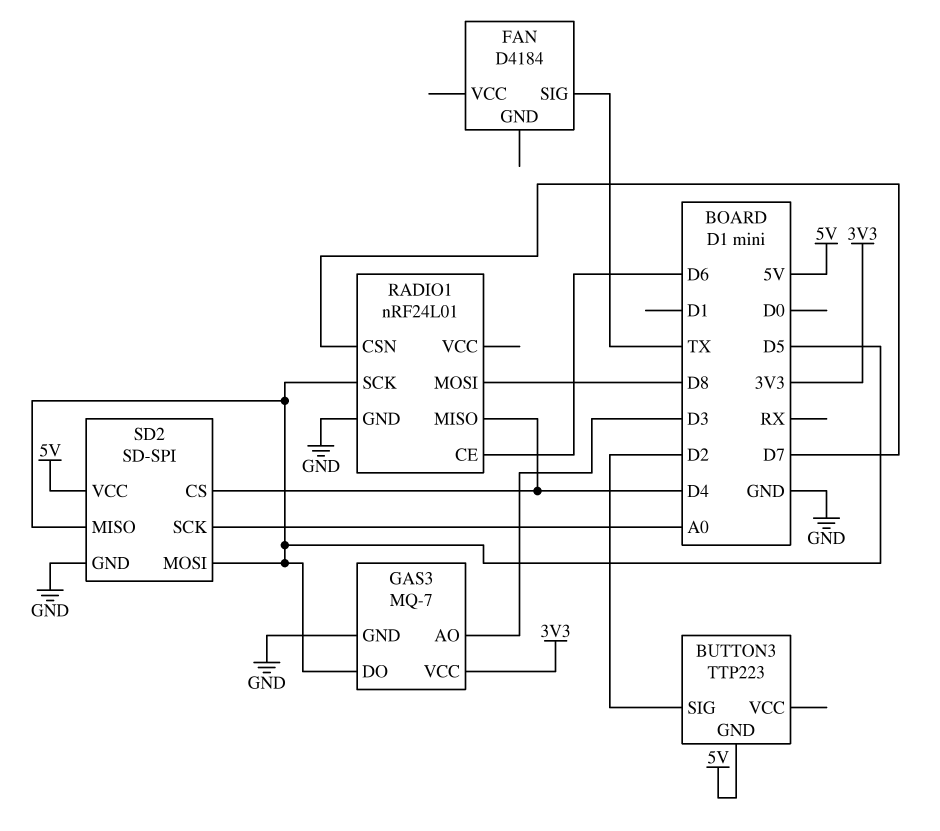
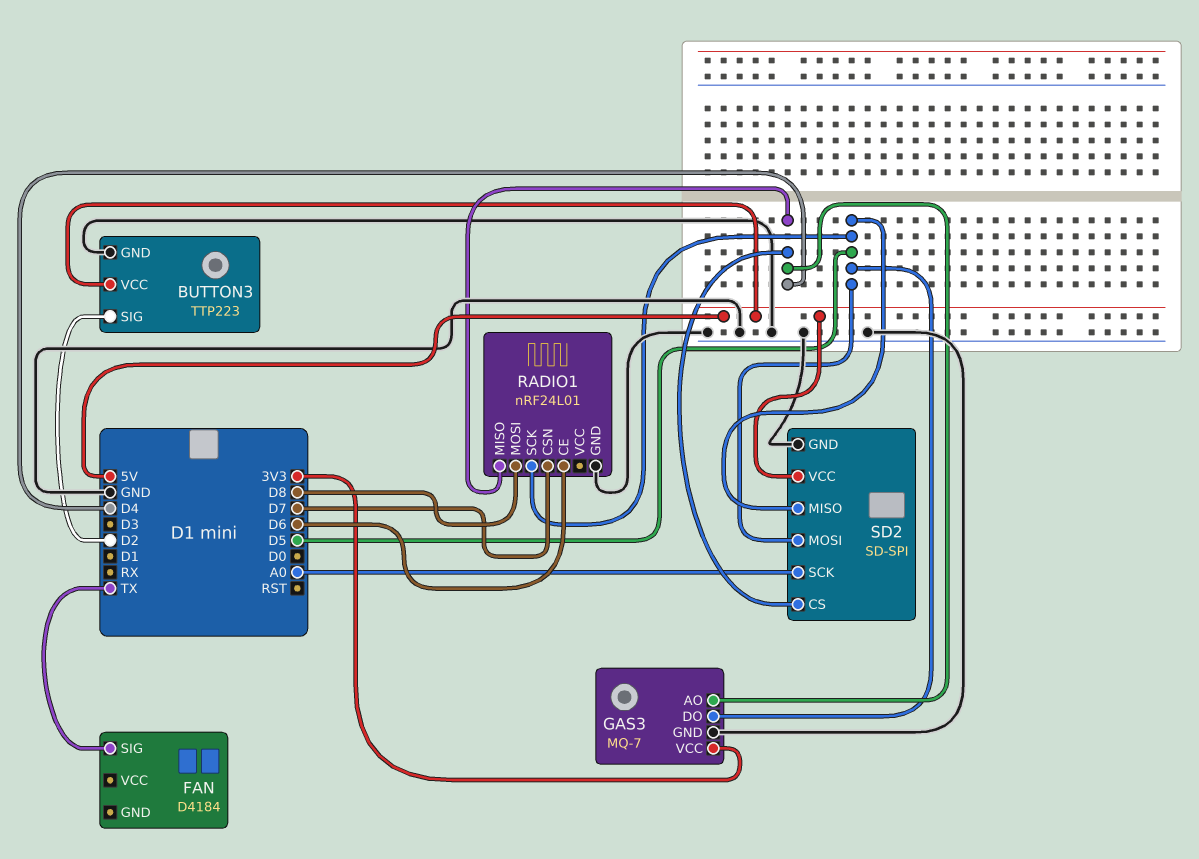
BUTTON3 pin GND: 5V -> GND
BUTTON3 pin VCC: none -> 5V
GAS3 pin AO: D3 -> D4

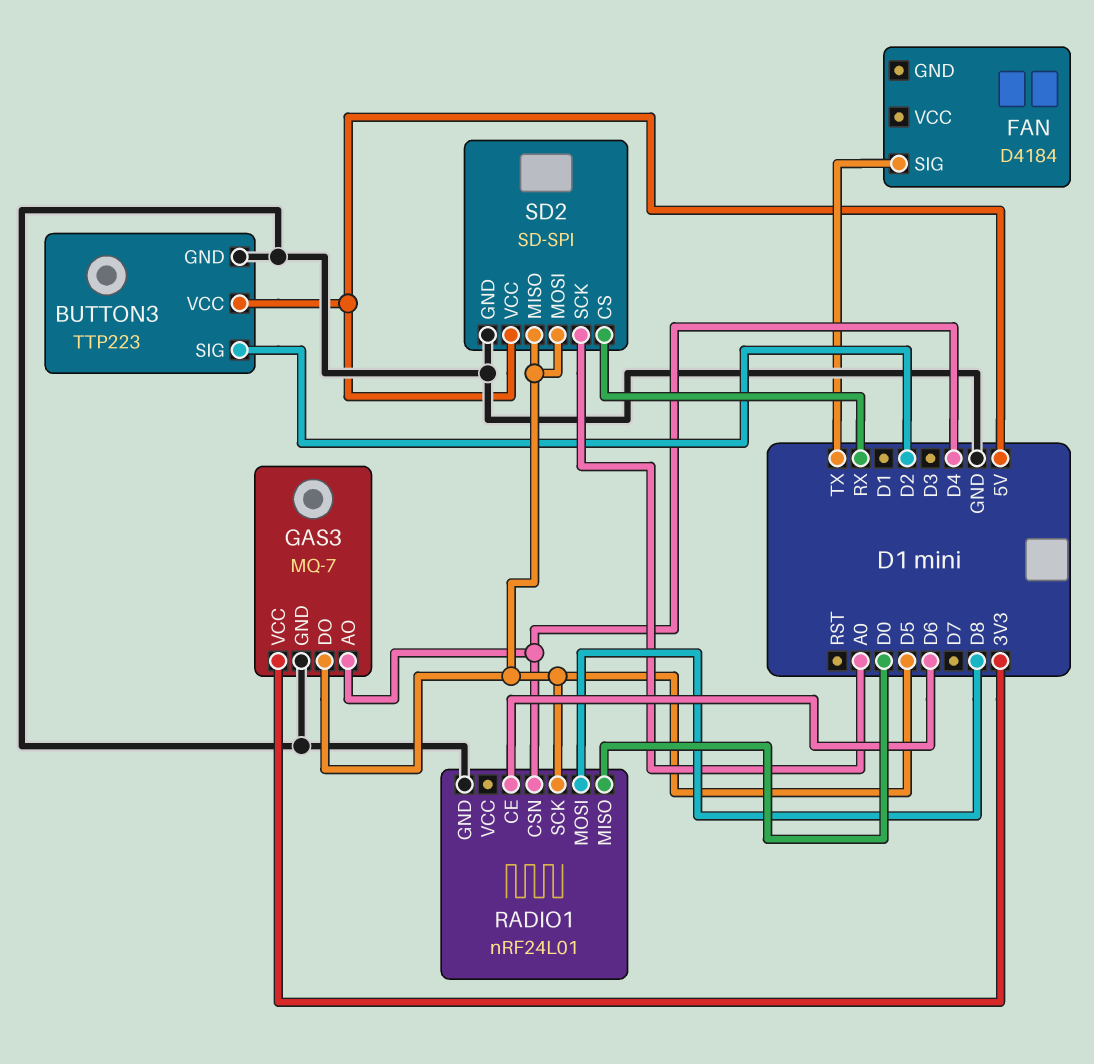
RADIO1 pin CSN: D7 -> D4
RADIO1 pin MISO: D4 -> D0
SD2 pin CS: D4 -> RX

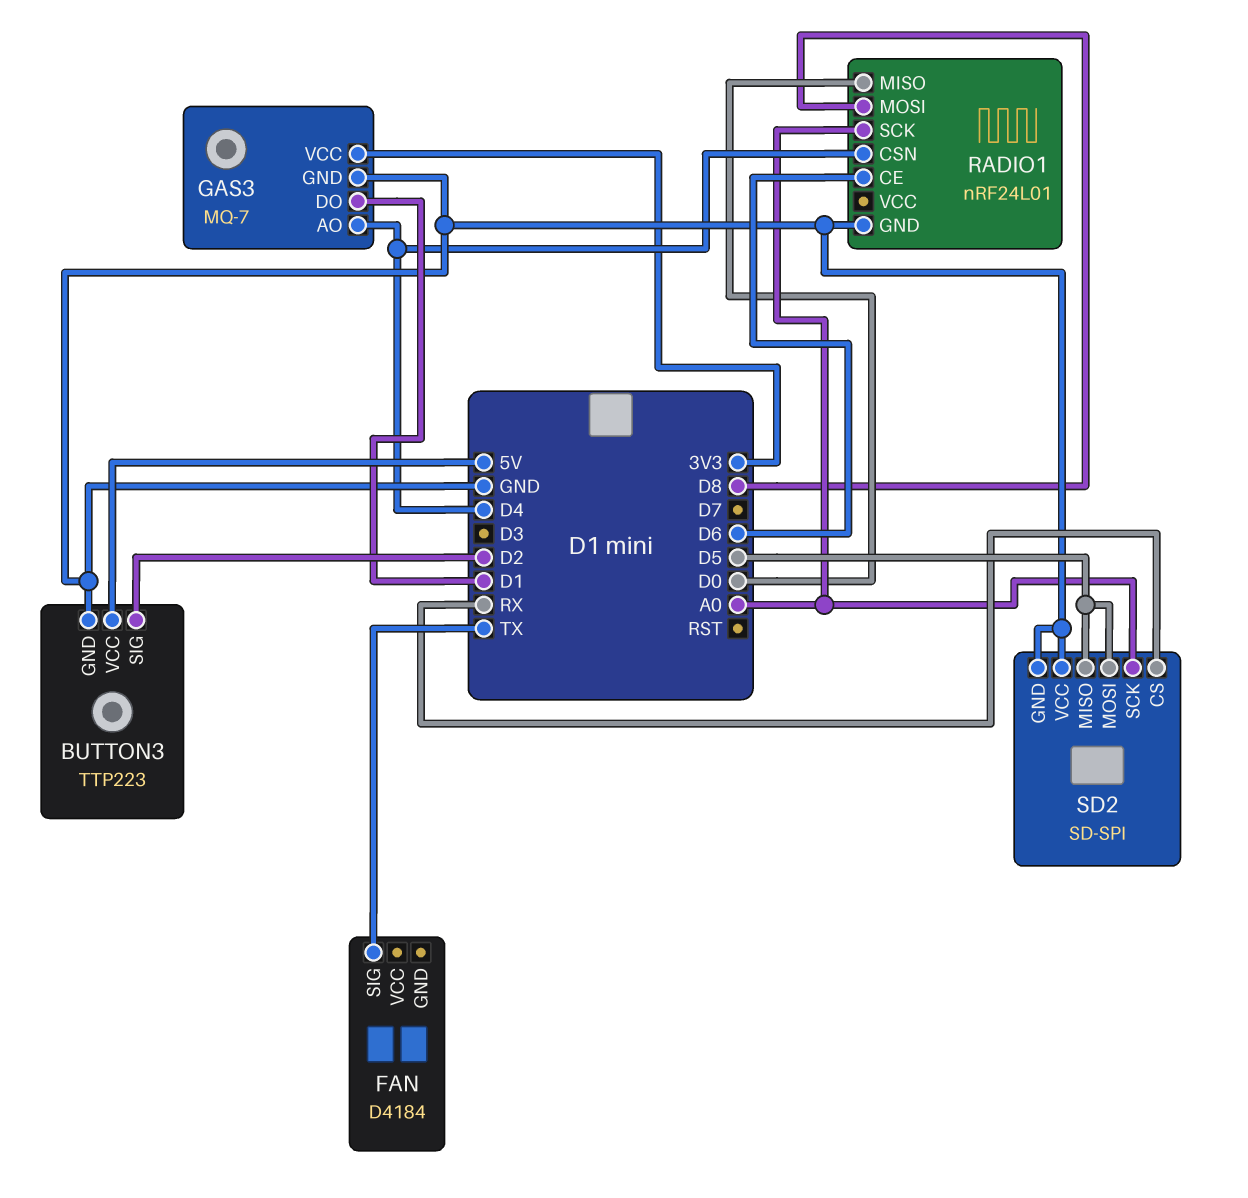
GAS3 pin DO: D5 -> D1
RADIO1 pin SCK: D5 -> A0
SD2 pin VCC: 5V -> GND

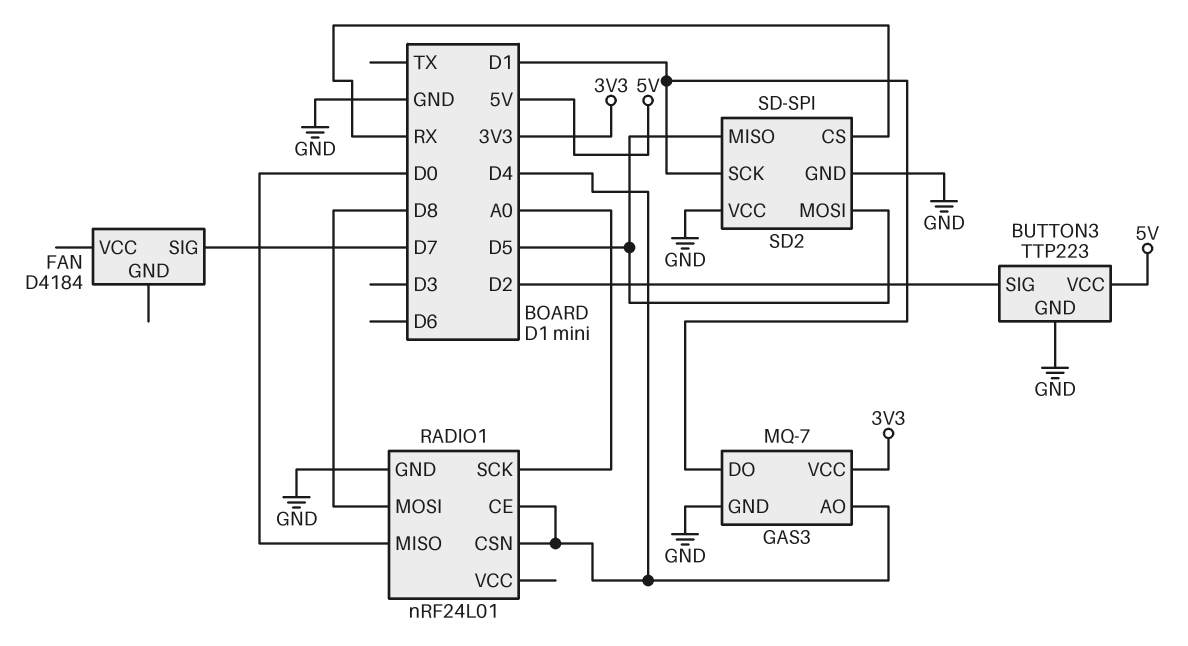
FAN pin SIG: TX -> D7
RADIO1 pin CE: D6 -> D4
SD2 pin SCK: A0 -> D1

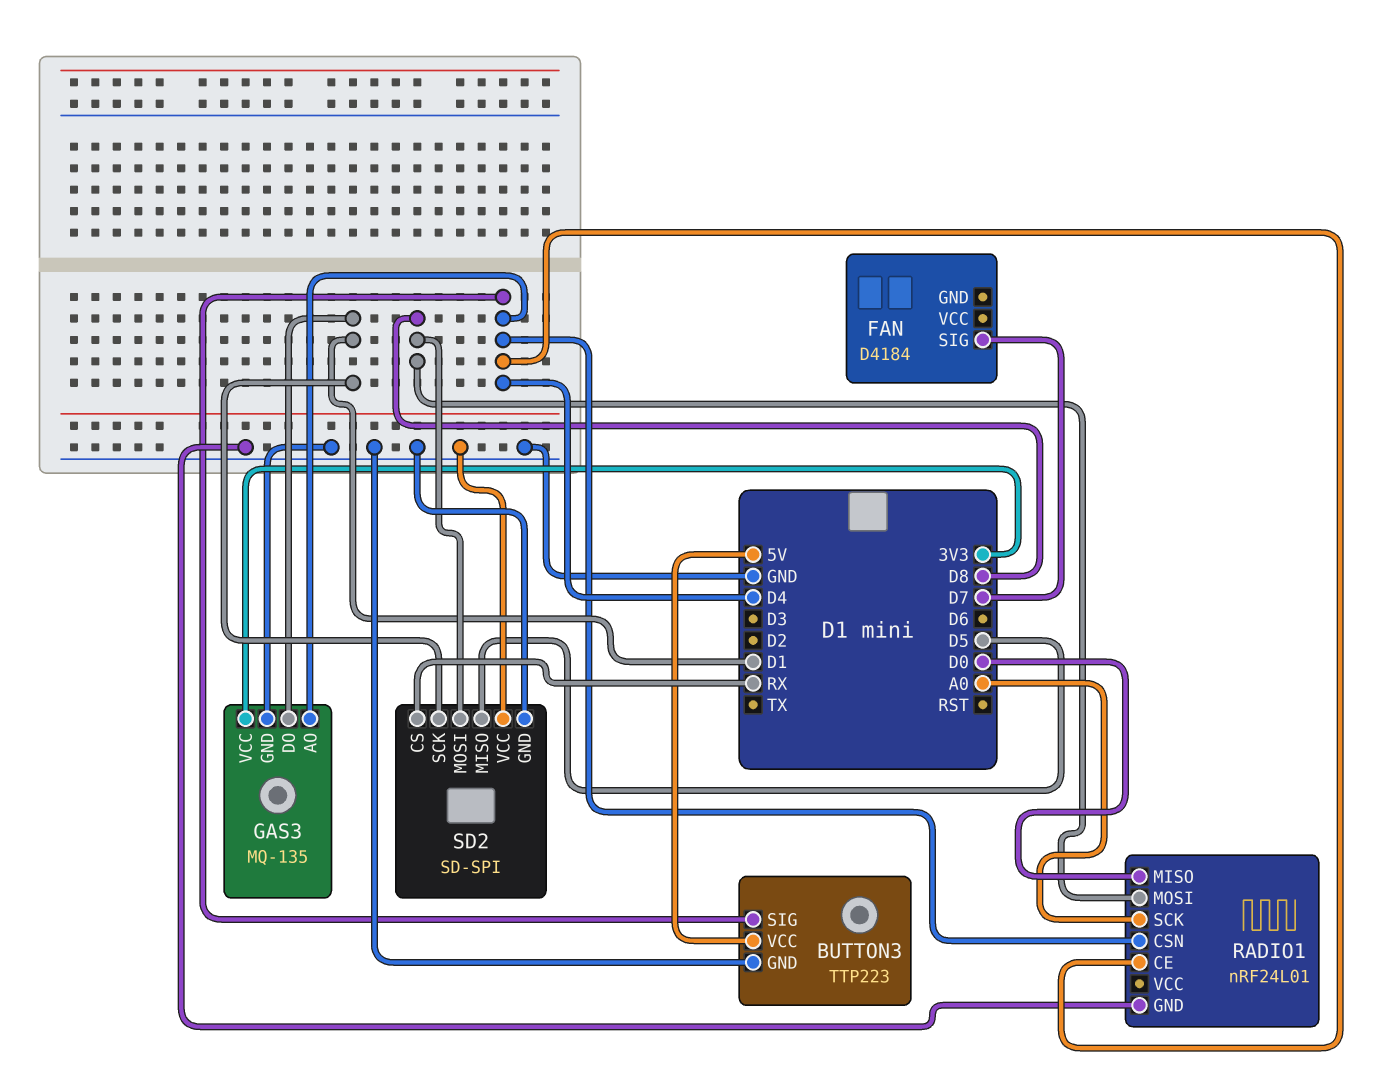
BUTTON3 pin SIG: D2 -> D4
GAS3: MQ-7 -> MQ-135
SD2 pin MOSI: D5 -> D8

